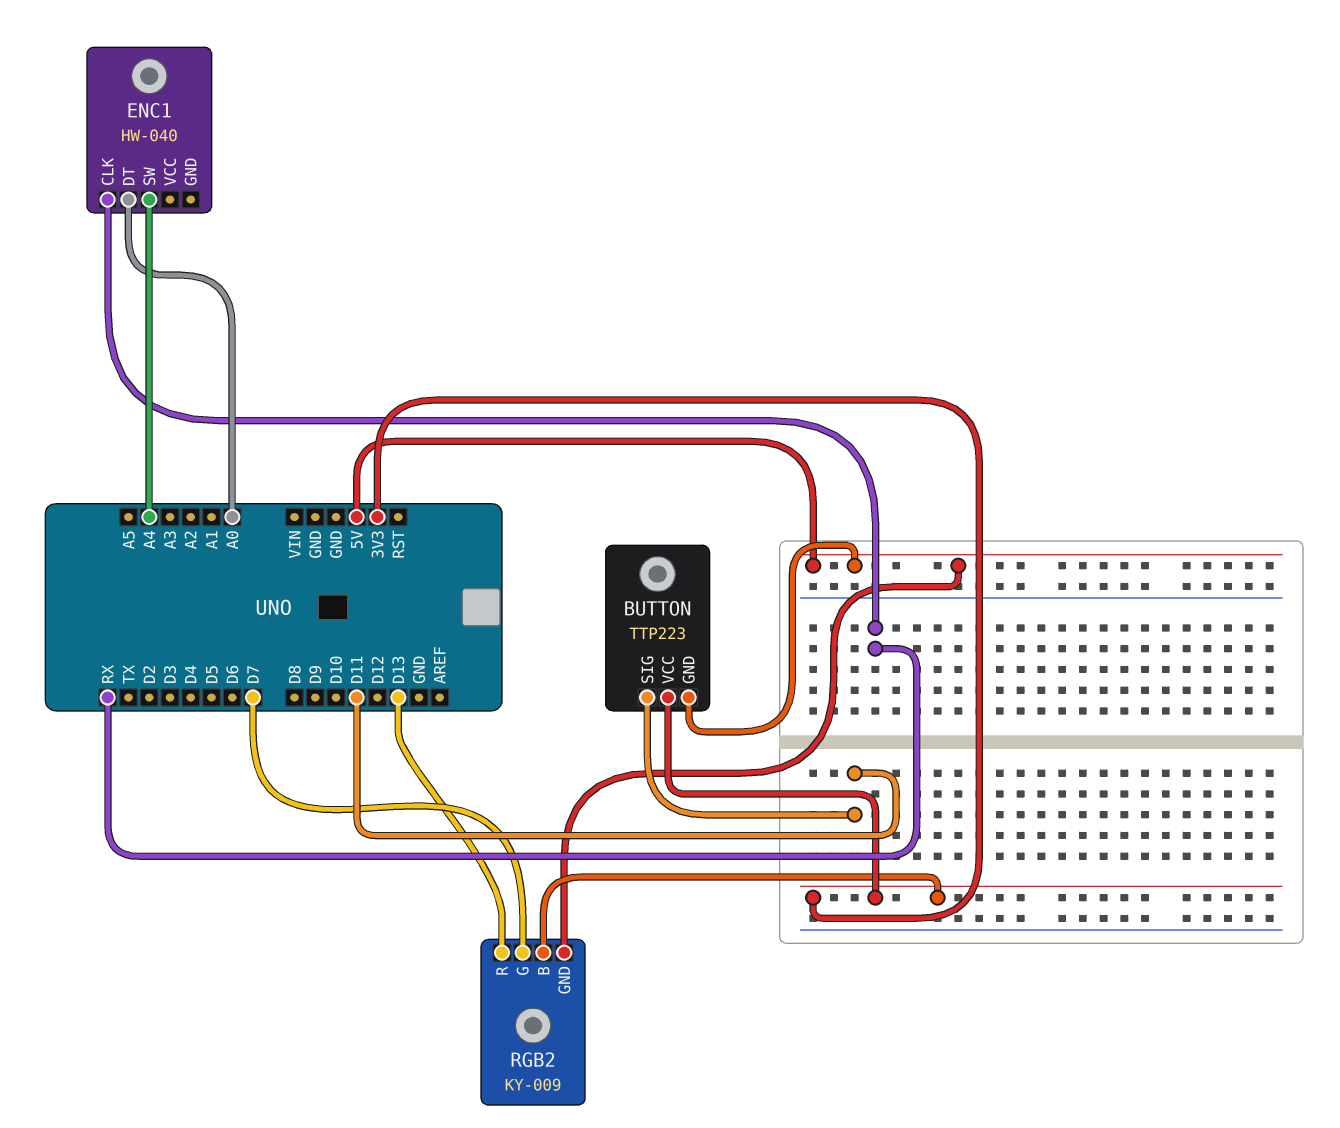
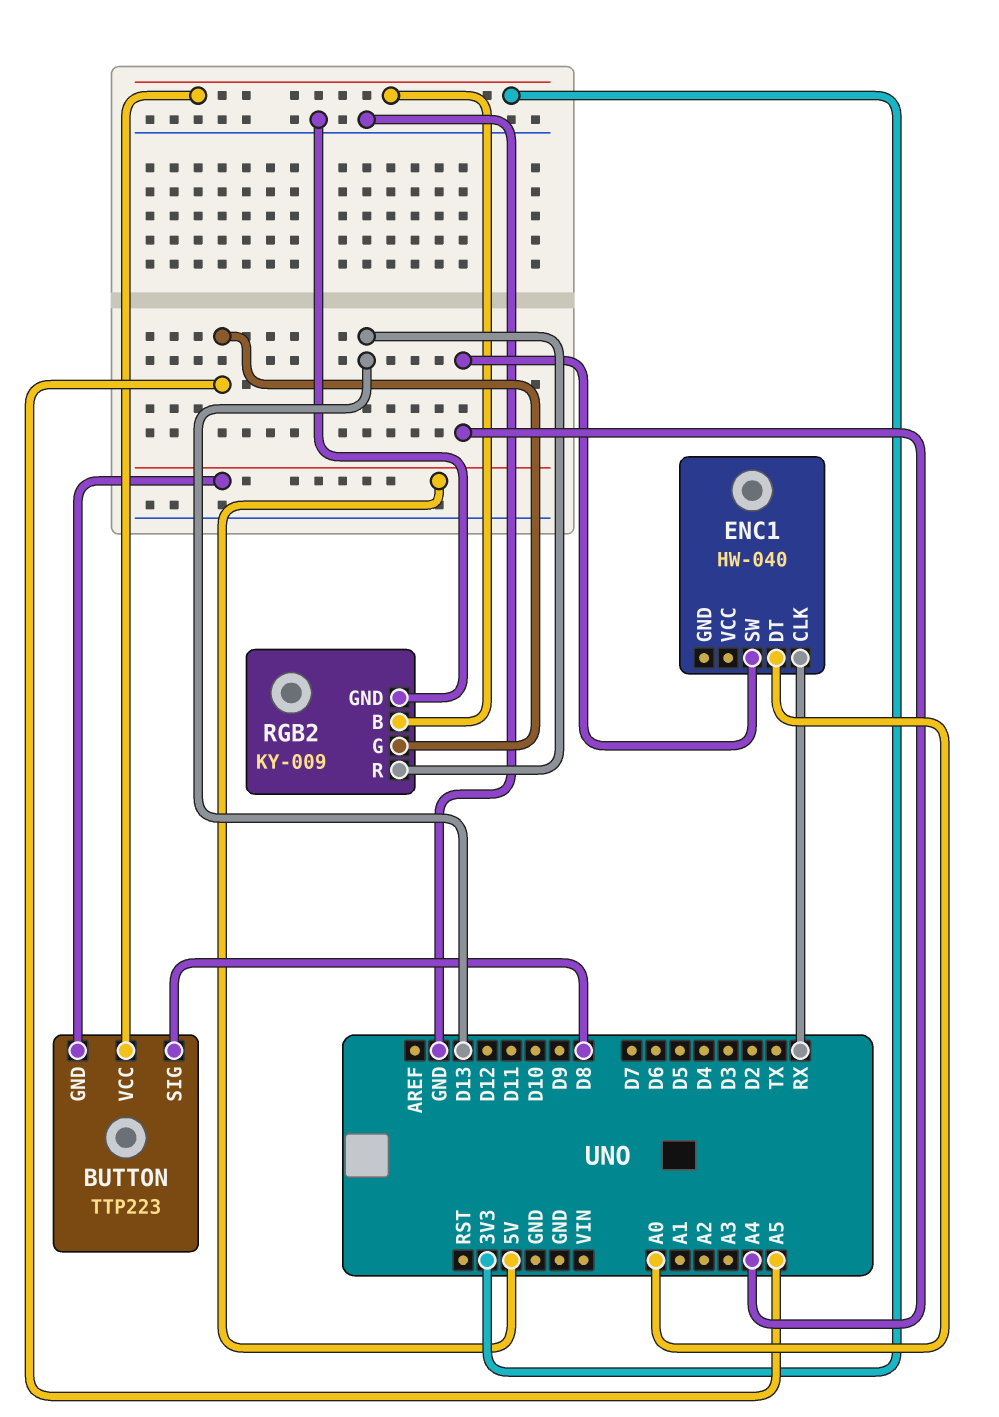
BUTTON pin SIG: D11 -> D8
RGB2 pin G: D7 -> A5
RGB2 pin GND: 5V -> GND

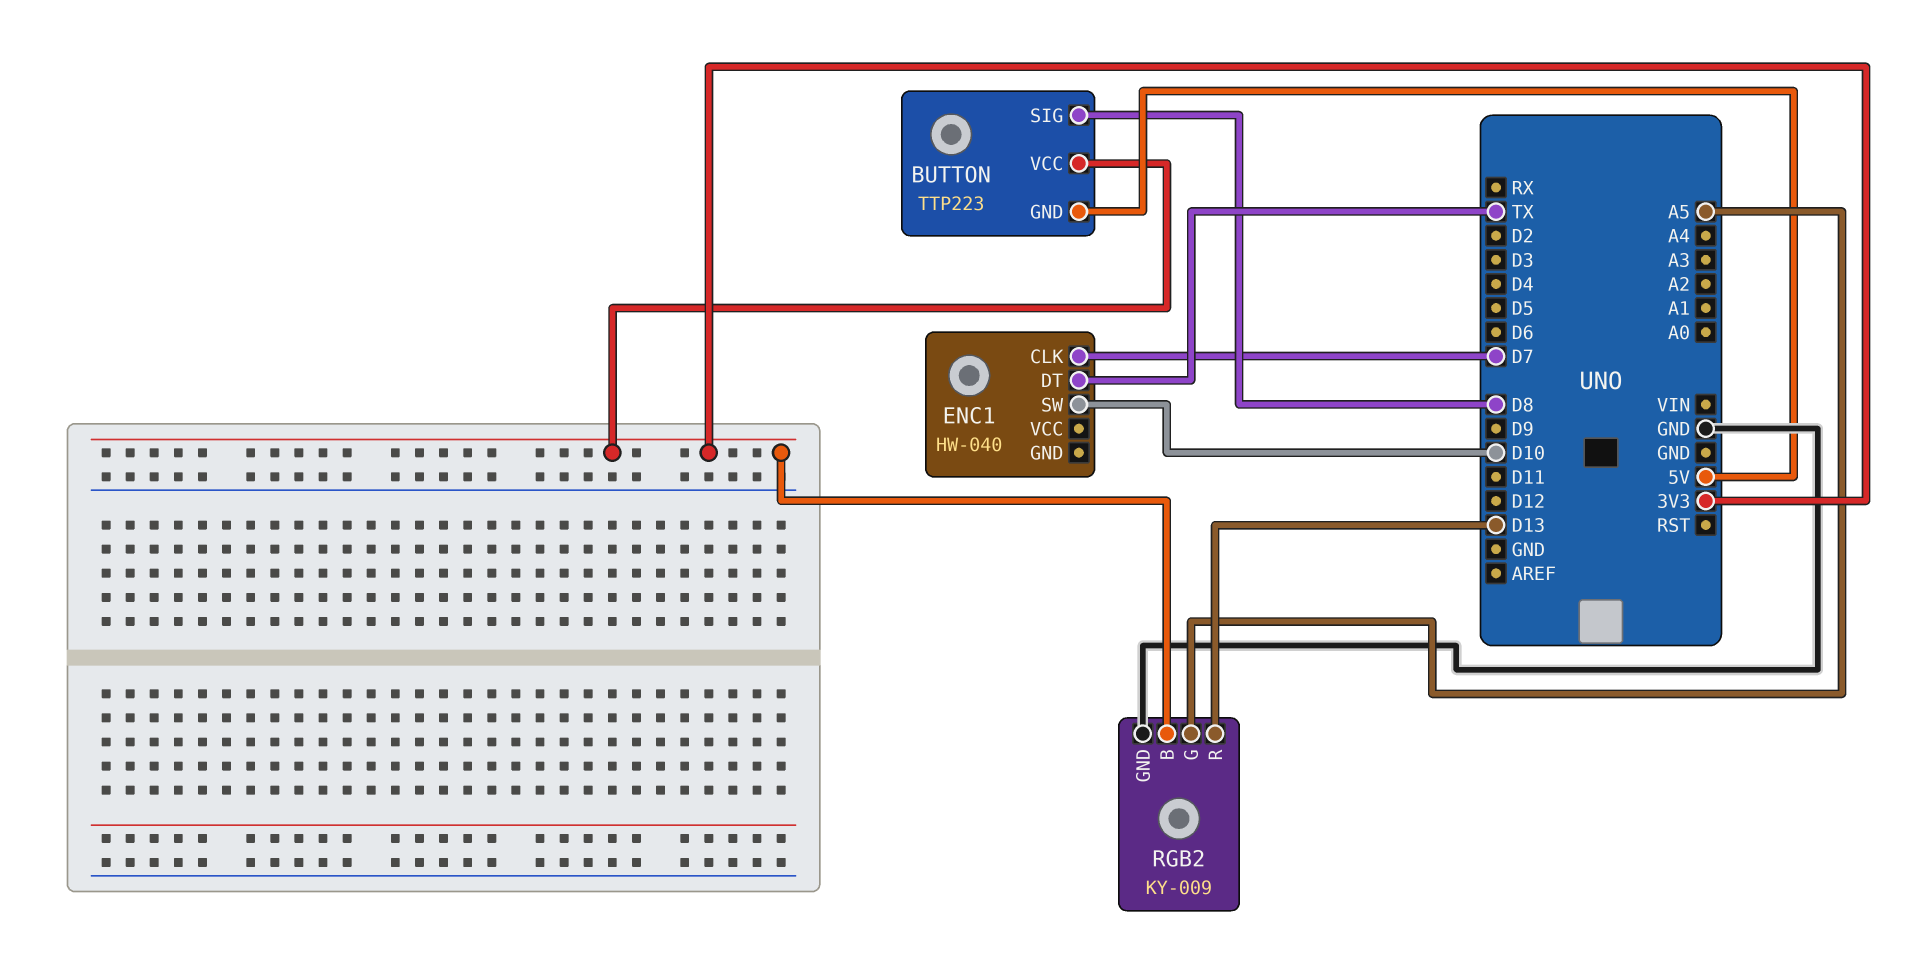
ENC1 pin CLK: RX -> D7
ENC1 pin DT: A0 -> TX
ENC1 pin SW: A4 -> D10

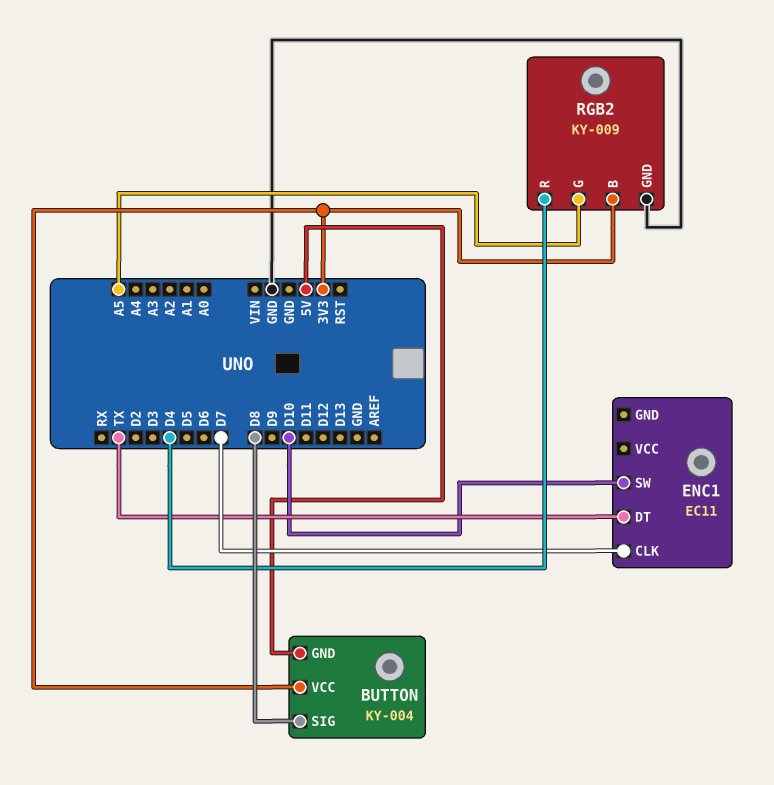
BUTTON: TTP223 -> KY-004
ENC1: HW-040 -> EC11
RGB2 pin R: D13 -> D4

